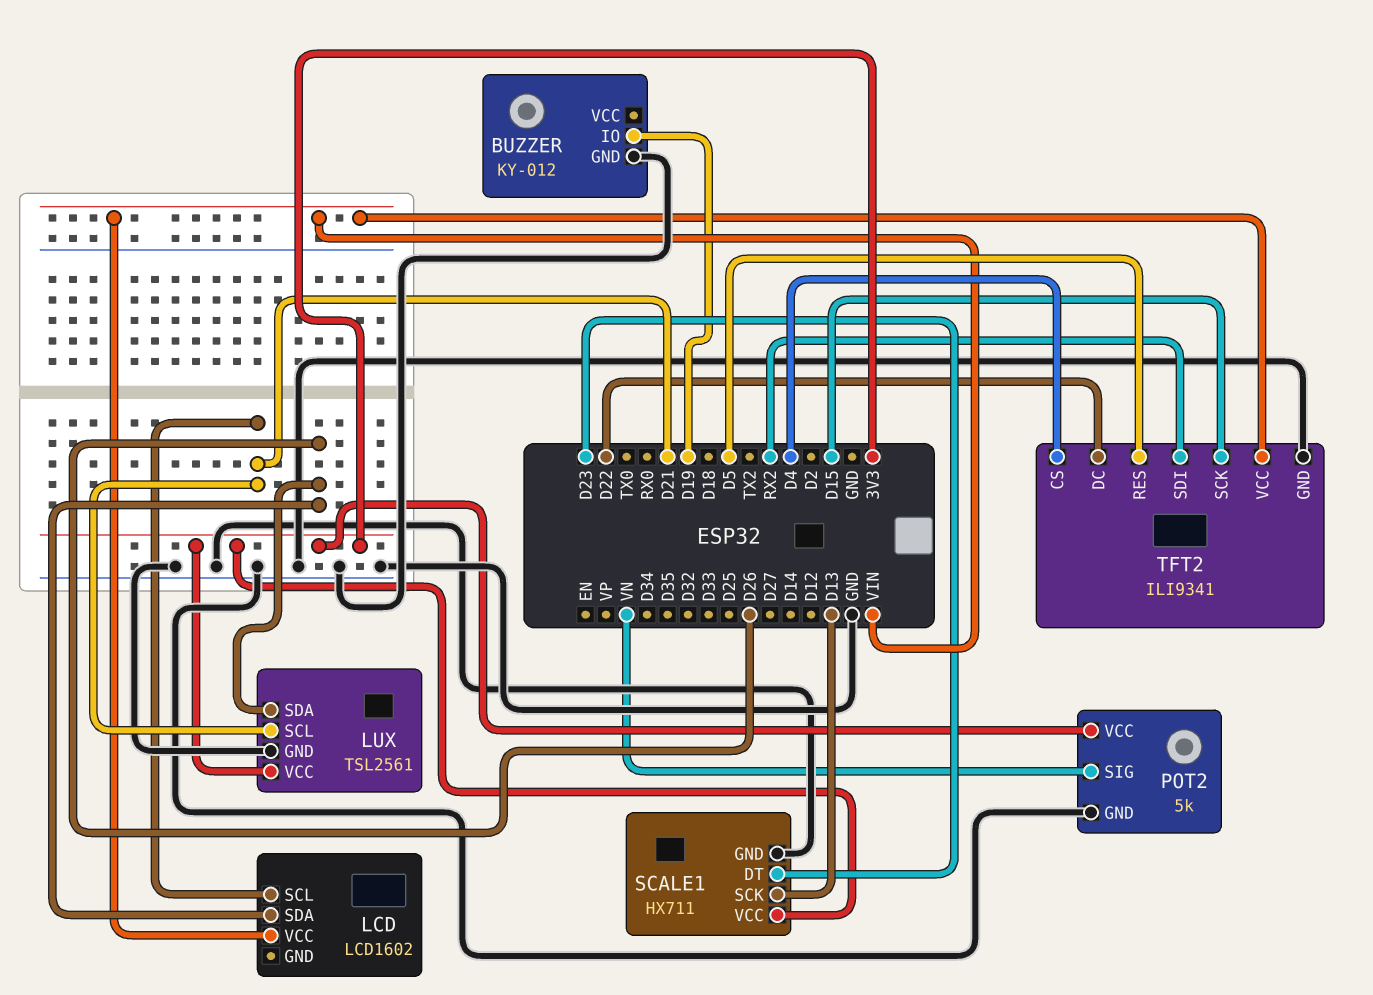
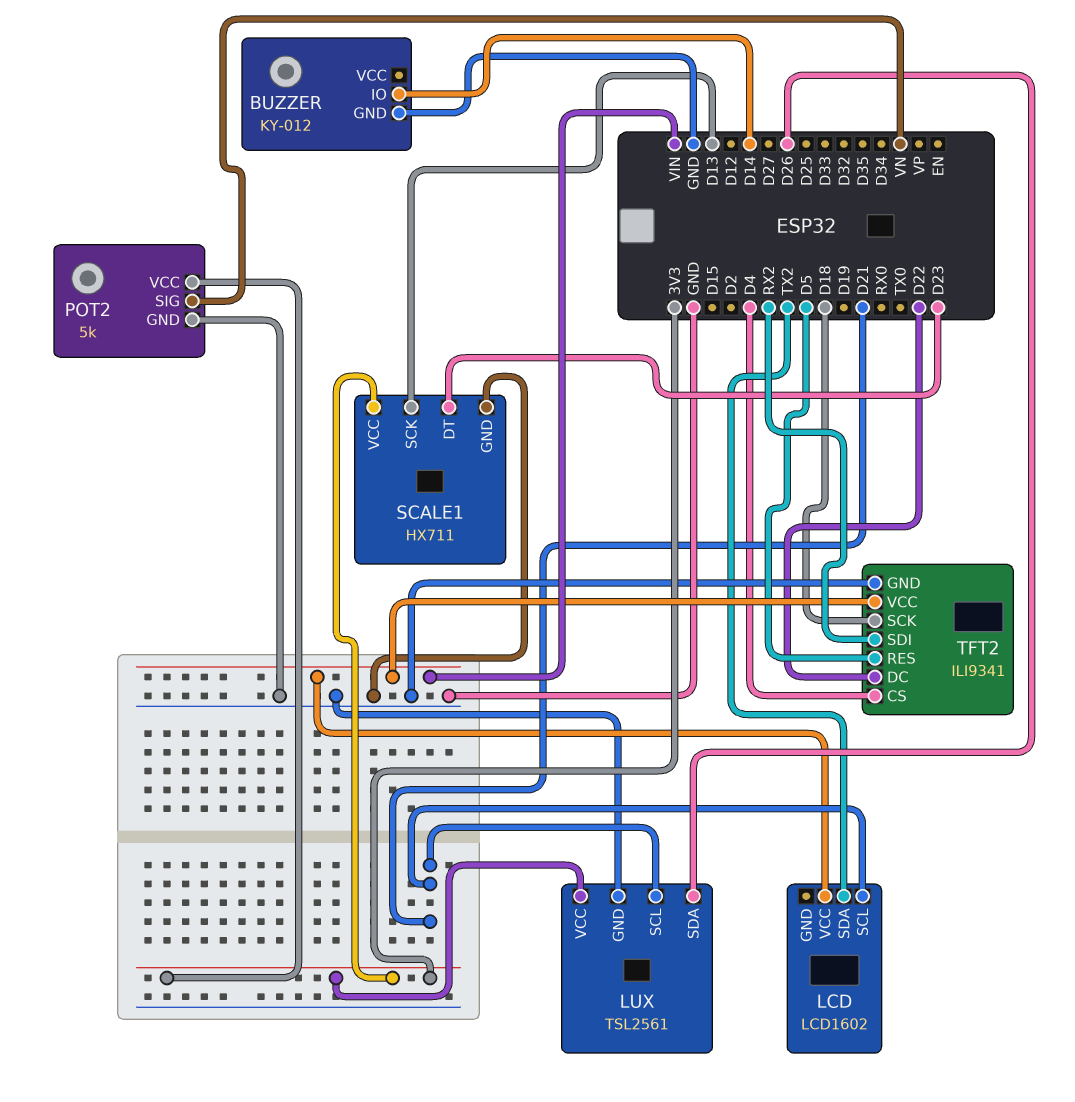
BUZZER pin IO: D19 -> D14
LCD pin SDA: D26 -> TX2
TFT2 pin SCK: D15 -> D18

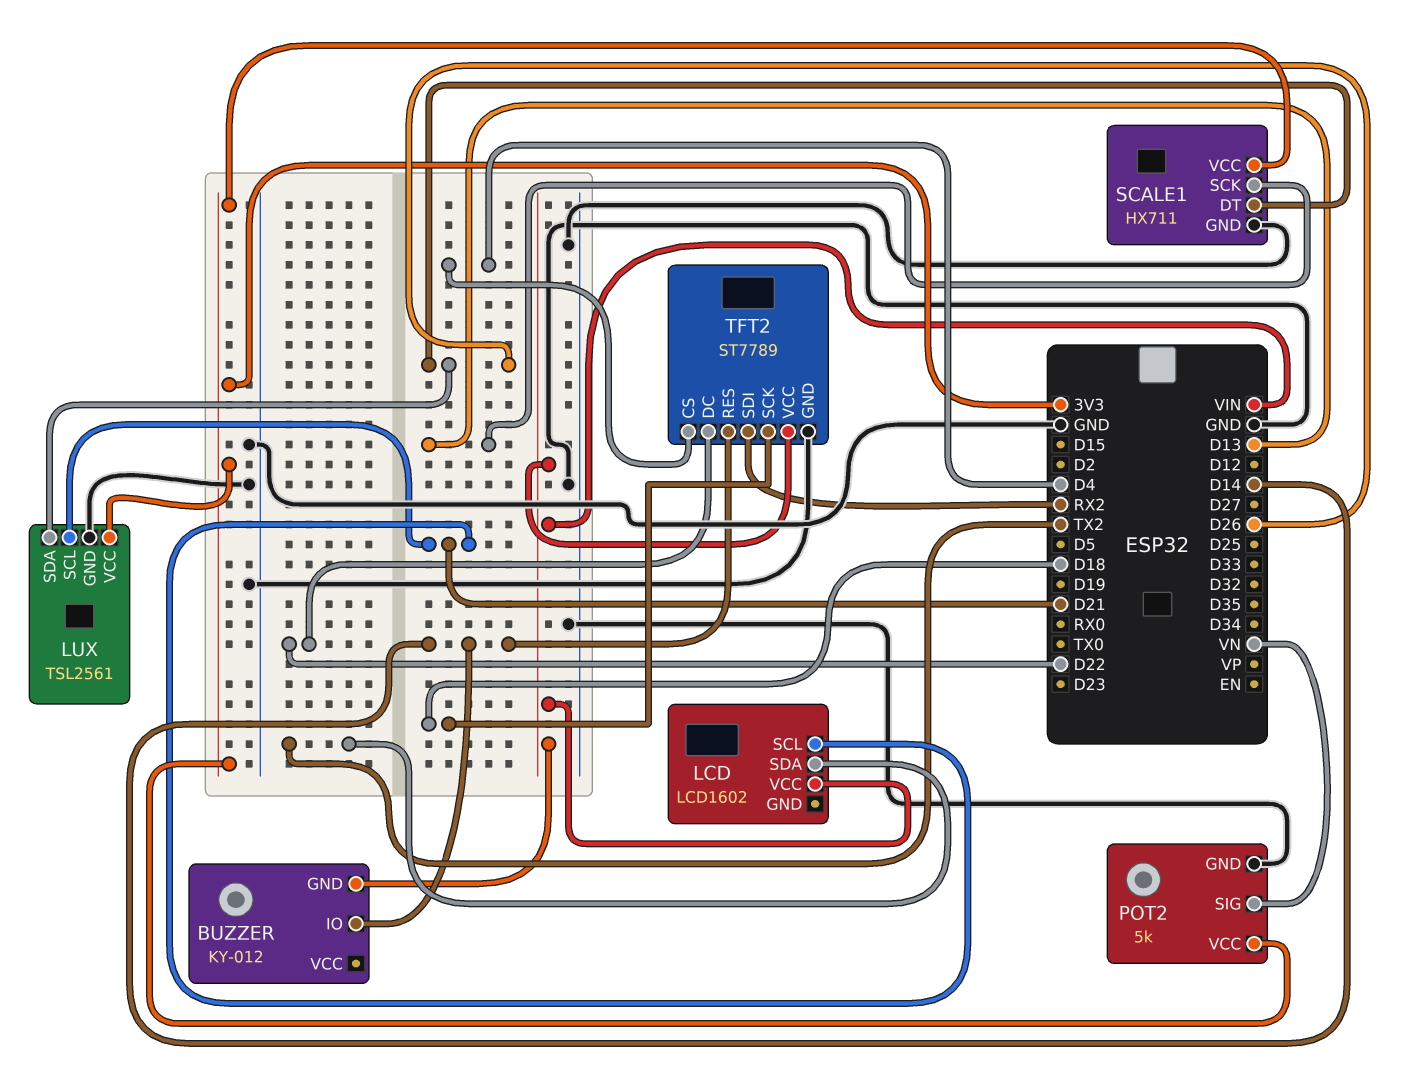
BUZZER pin GND: GND -> VIN
SCALE1 pin DT: D23 -> D26
TFT2: ILI9341 -> ST7789
TFT2 pin RES: D5 -> D14

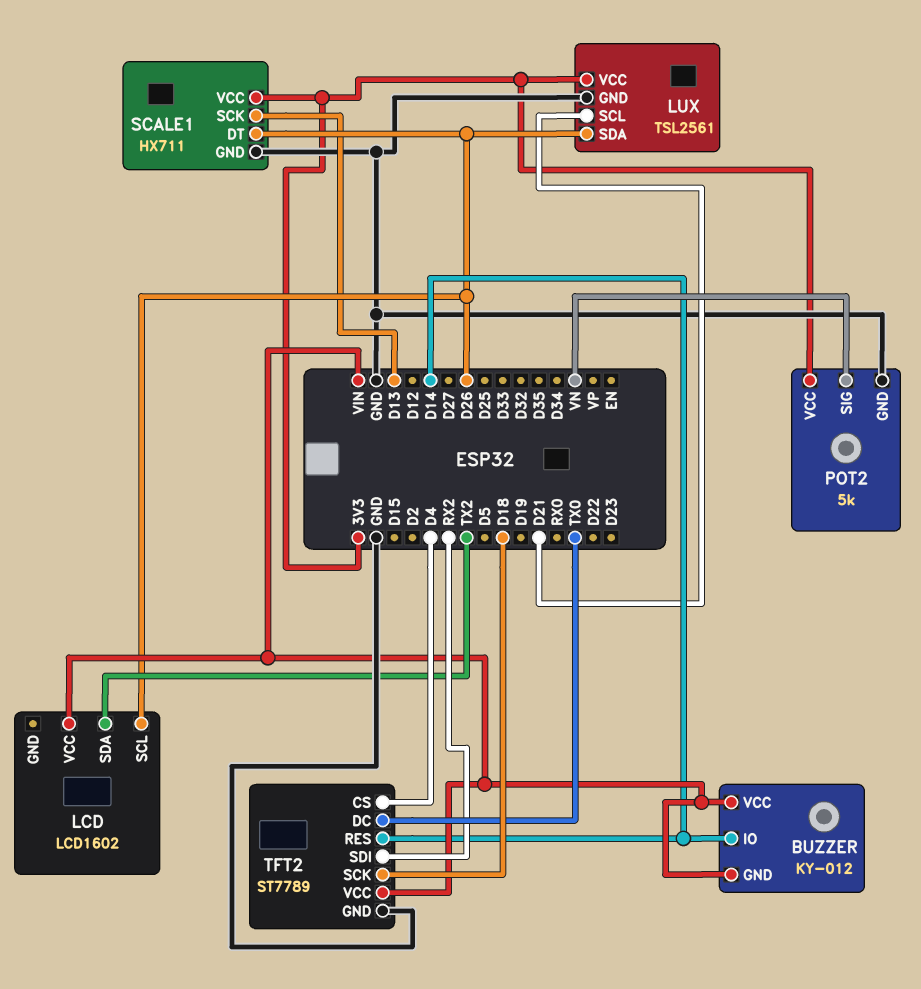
BUZZER pin VCC: none -> VIN
LCD pin SCL: D21 -> D26
TFT2 pin DC: D22 -> TX0

